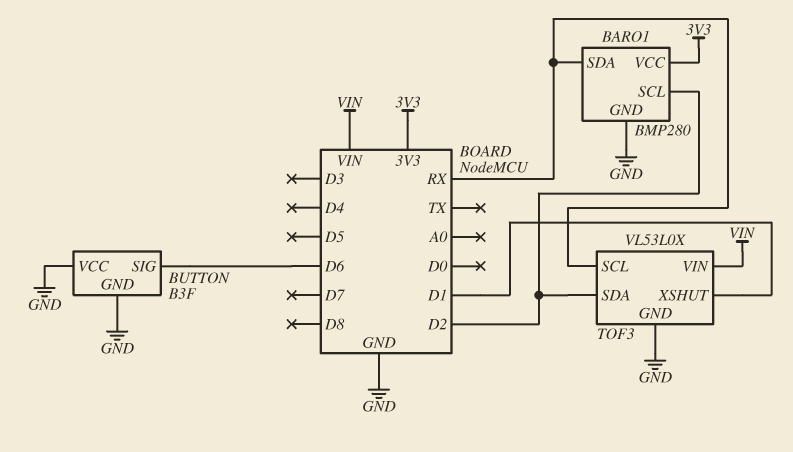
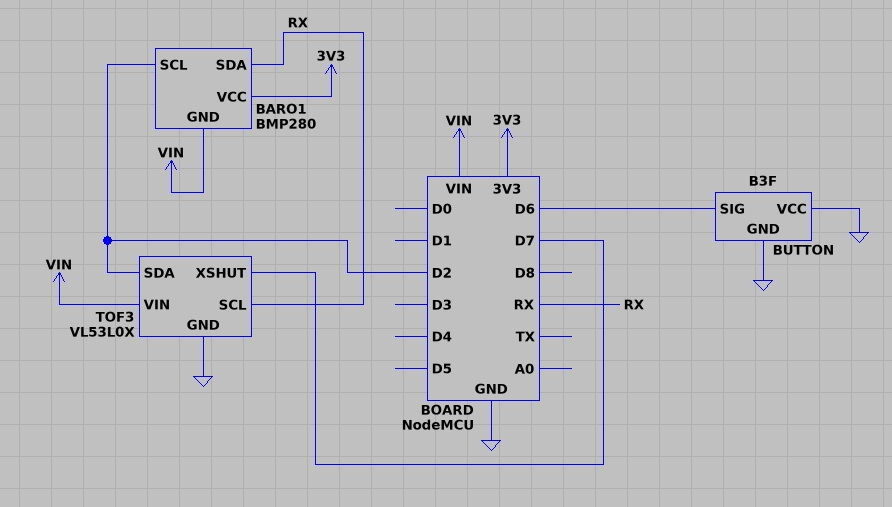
BARO1 pin GND: GND -> VIN
TOF3 pin XSHUT: D1 -> D7

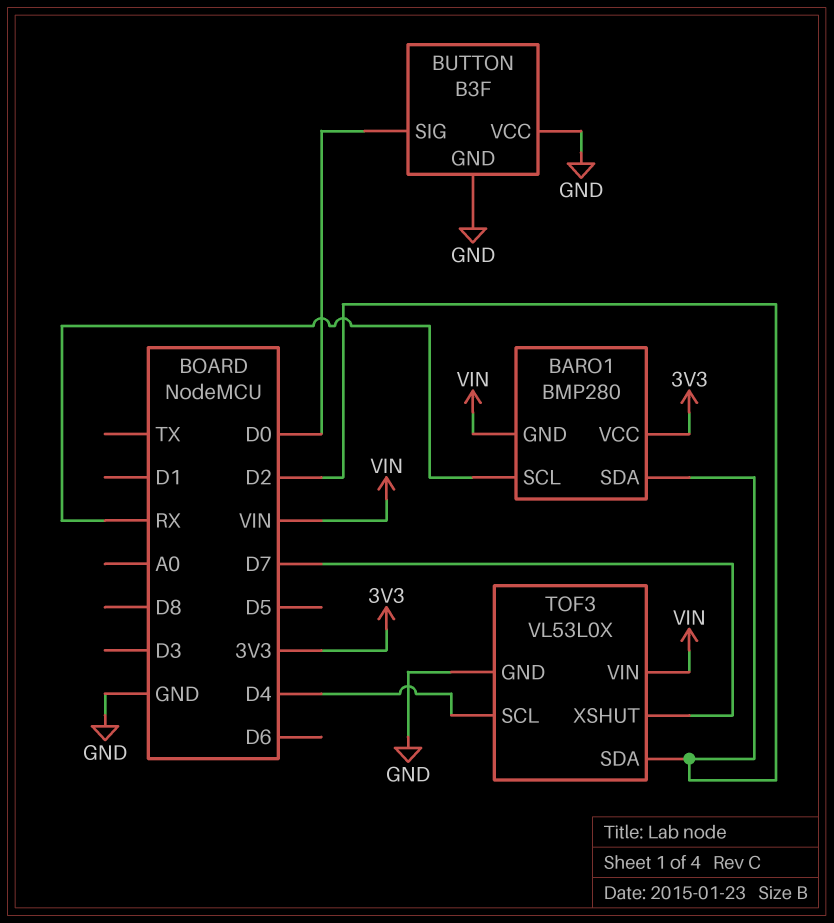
BARO1 pin SCL: D2 -> RX
BARO1 pin SDA: RX -> D2
BUTTON pin SIG: D6 -> D0
TOF3 pin SCL: RX -> D4

